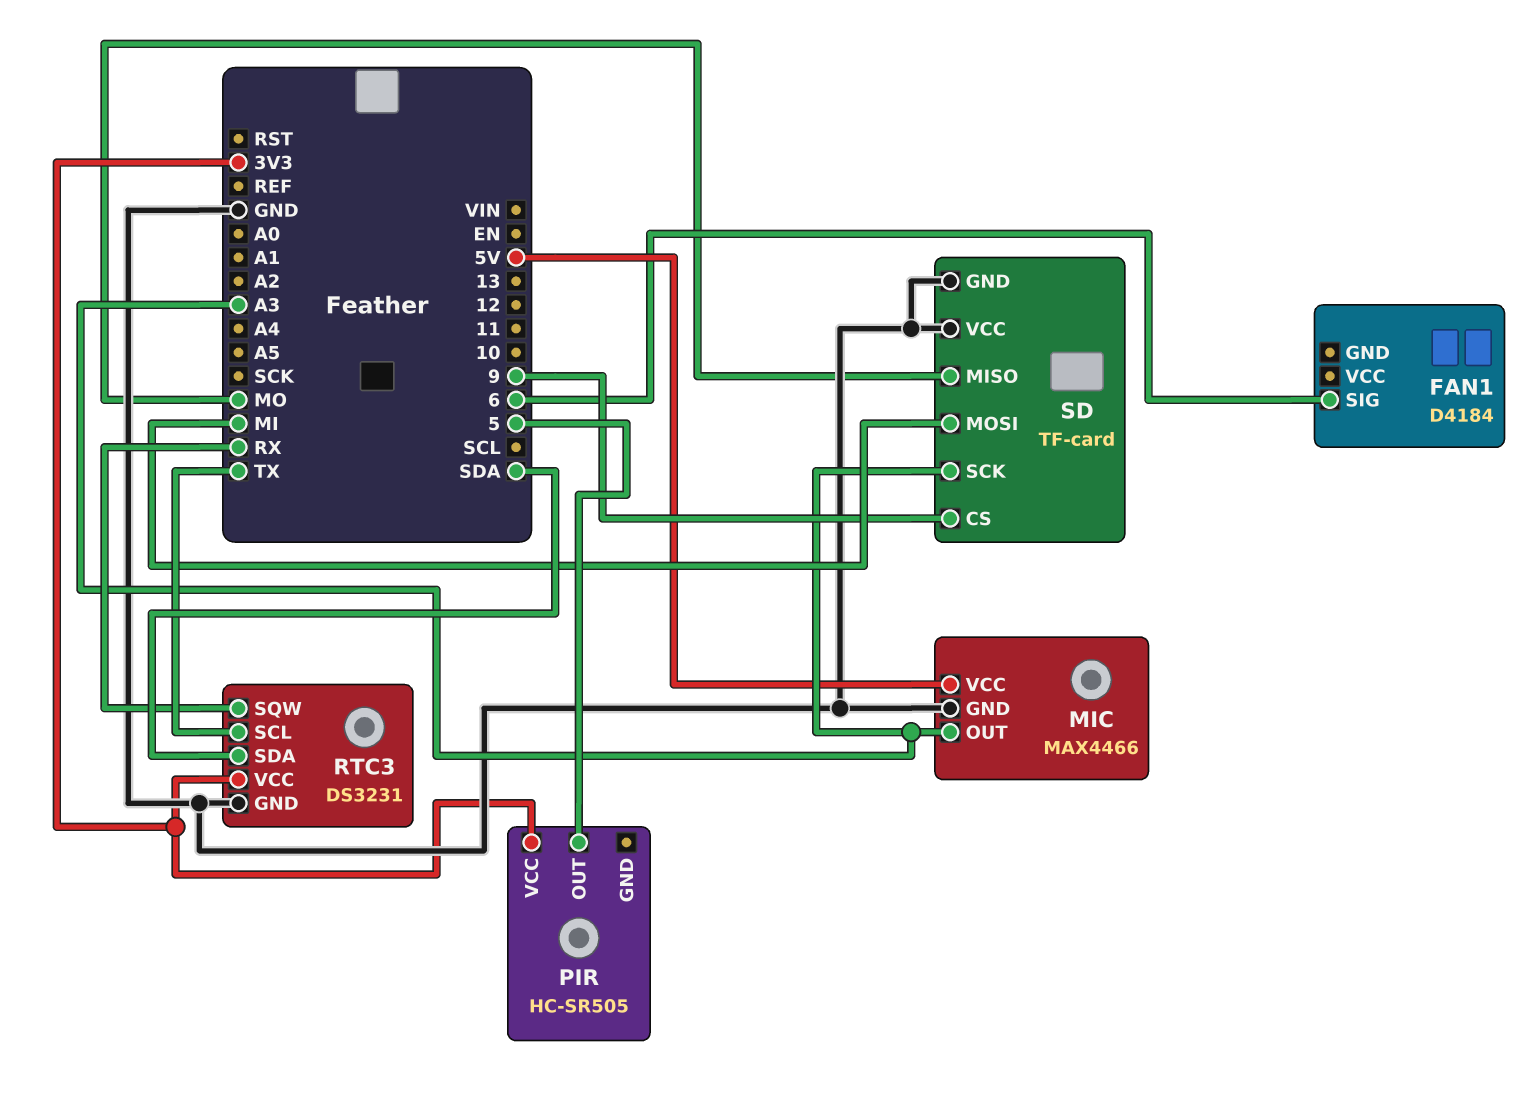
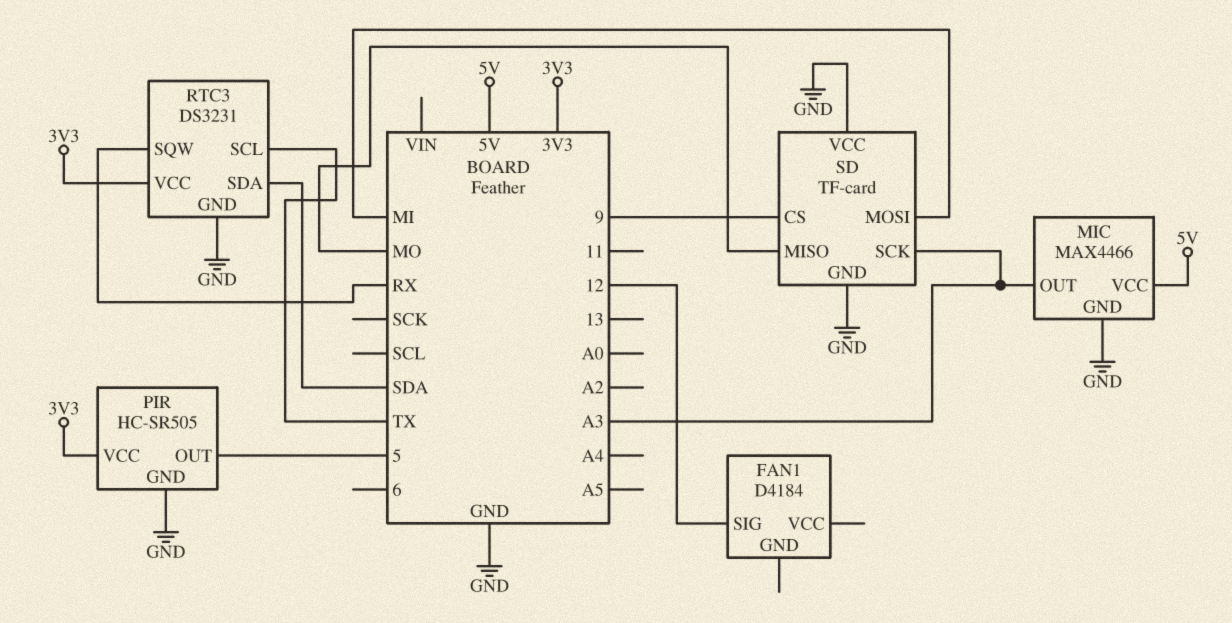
FAN1 pin SIG: 6 -> 12
PIR pin GND: none -> GND

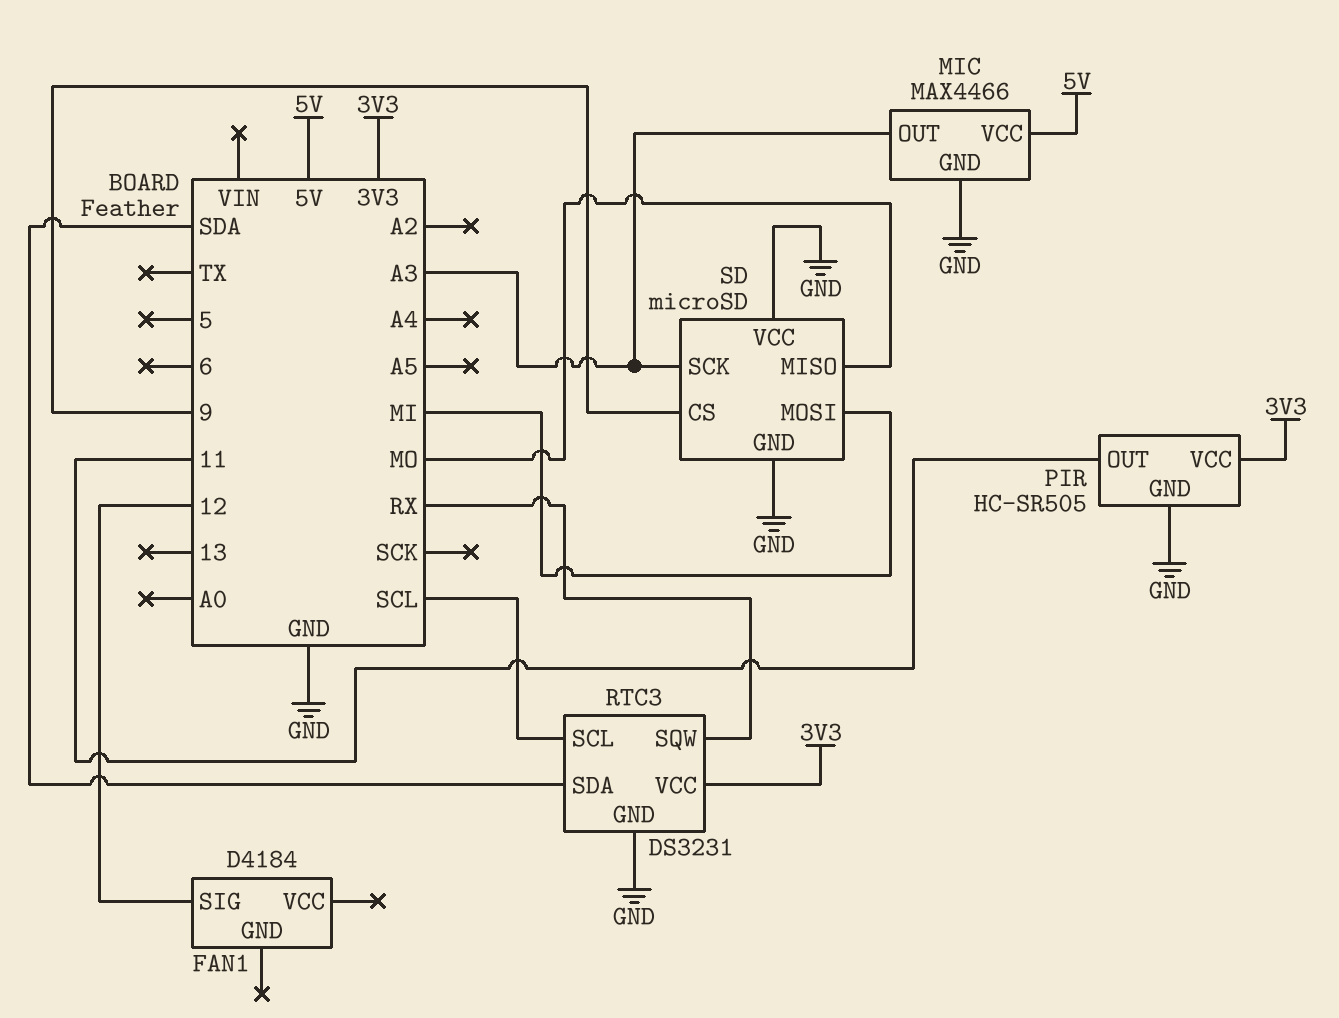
PIR pin OUT: 5 -> 11
RTC3 pin SCL: TX -> SCL
SD: TF-card -> microSD

